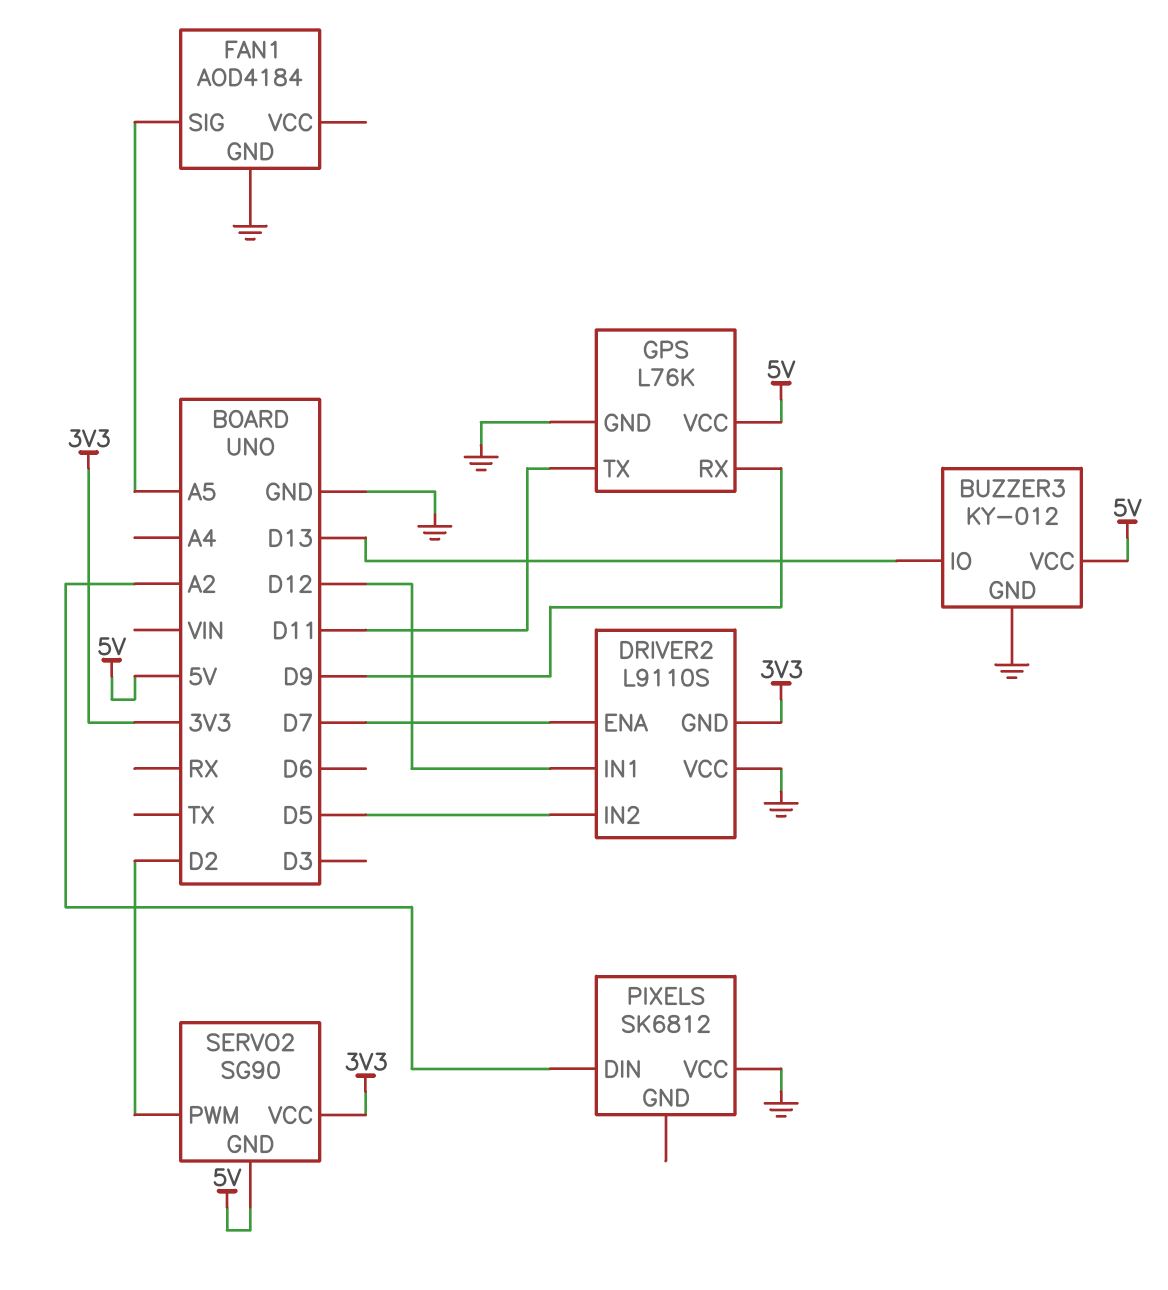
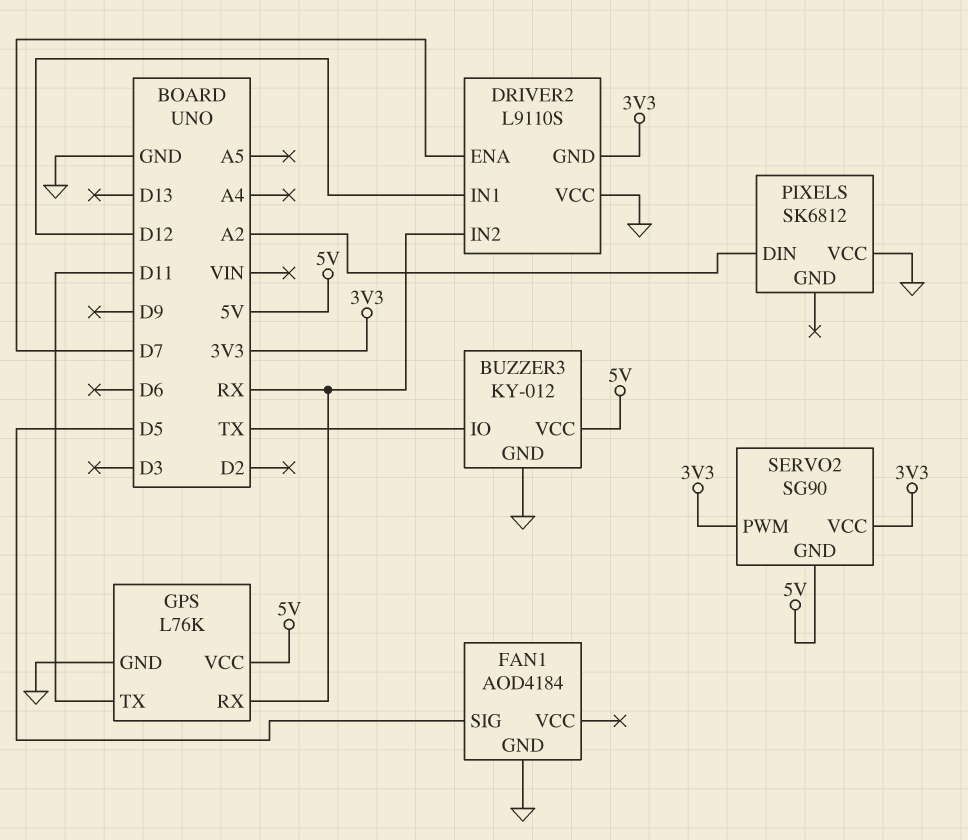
BUZZER3 pin IO: D13 -> TX
DRIVER2 pin IN2: D5 -> RX
FAN1 pin SIG: A5 -> D5
GPS pin RX: D9 -> RX
SERVO2 pin PWM: D2 -> 3V3

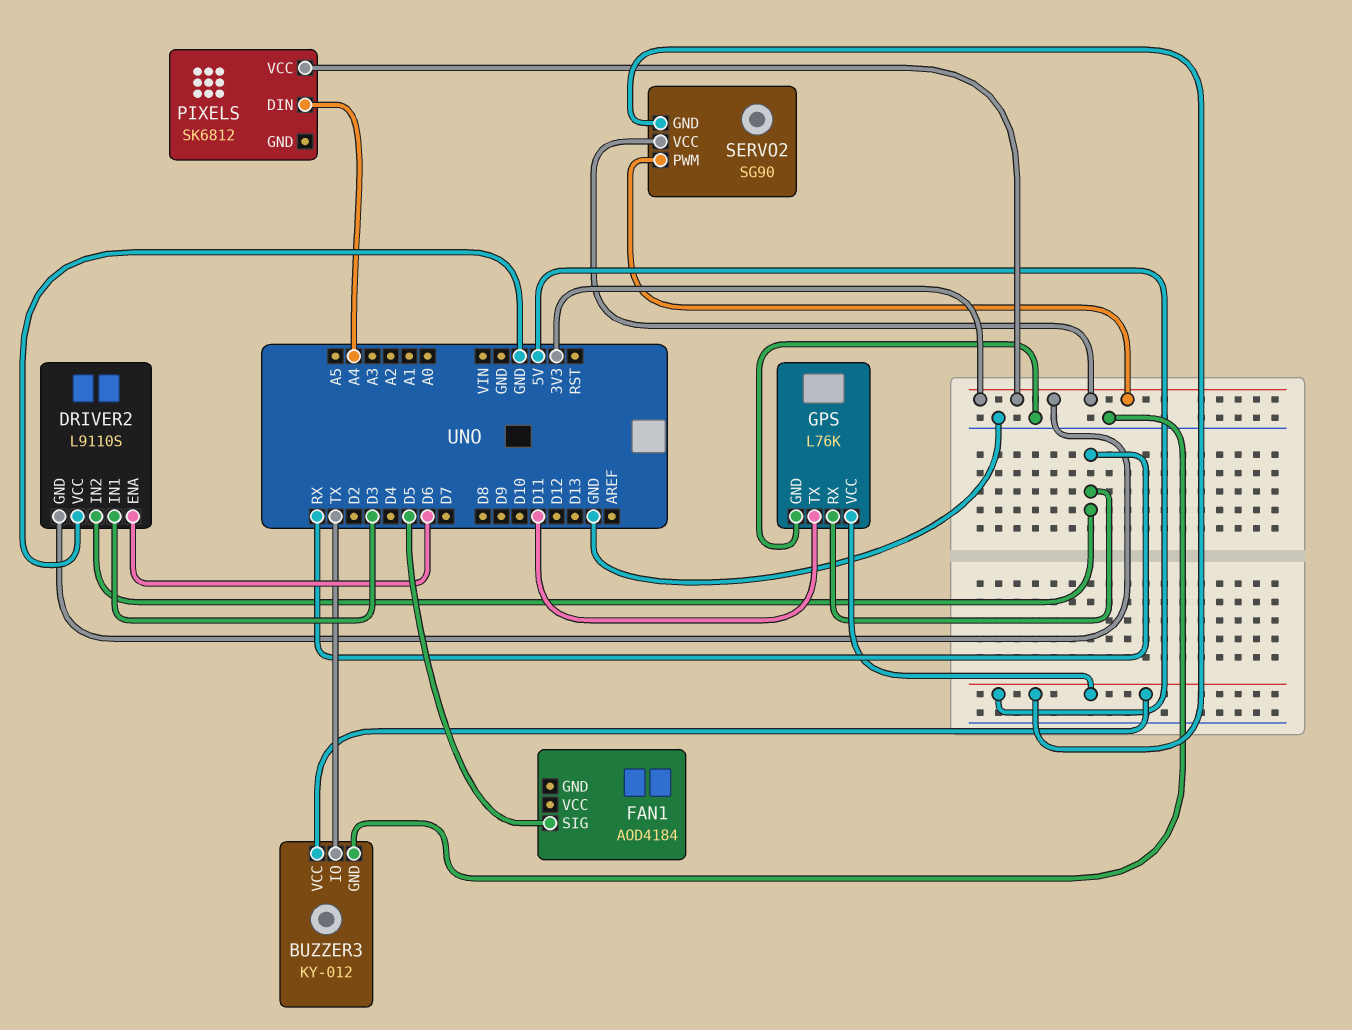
DRIVER2 pin ENA: D7 -> D6
DRIVER2 pin IN1: D12 -> D3
FAN1 pin GND: GND -> none
PIXELS pin DIN: A2 -> A4
PIXELS pin VCC: GND -> 3V3

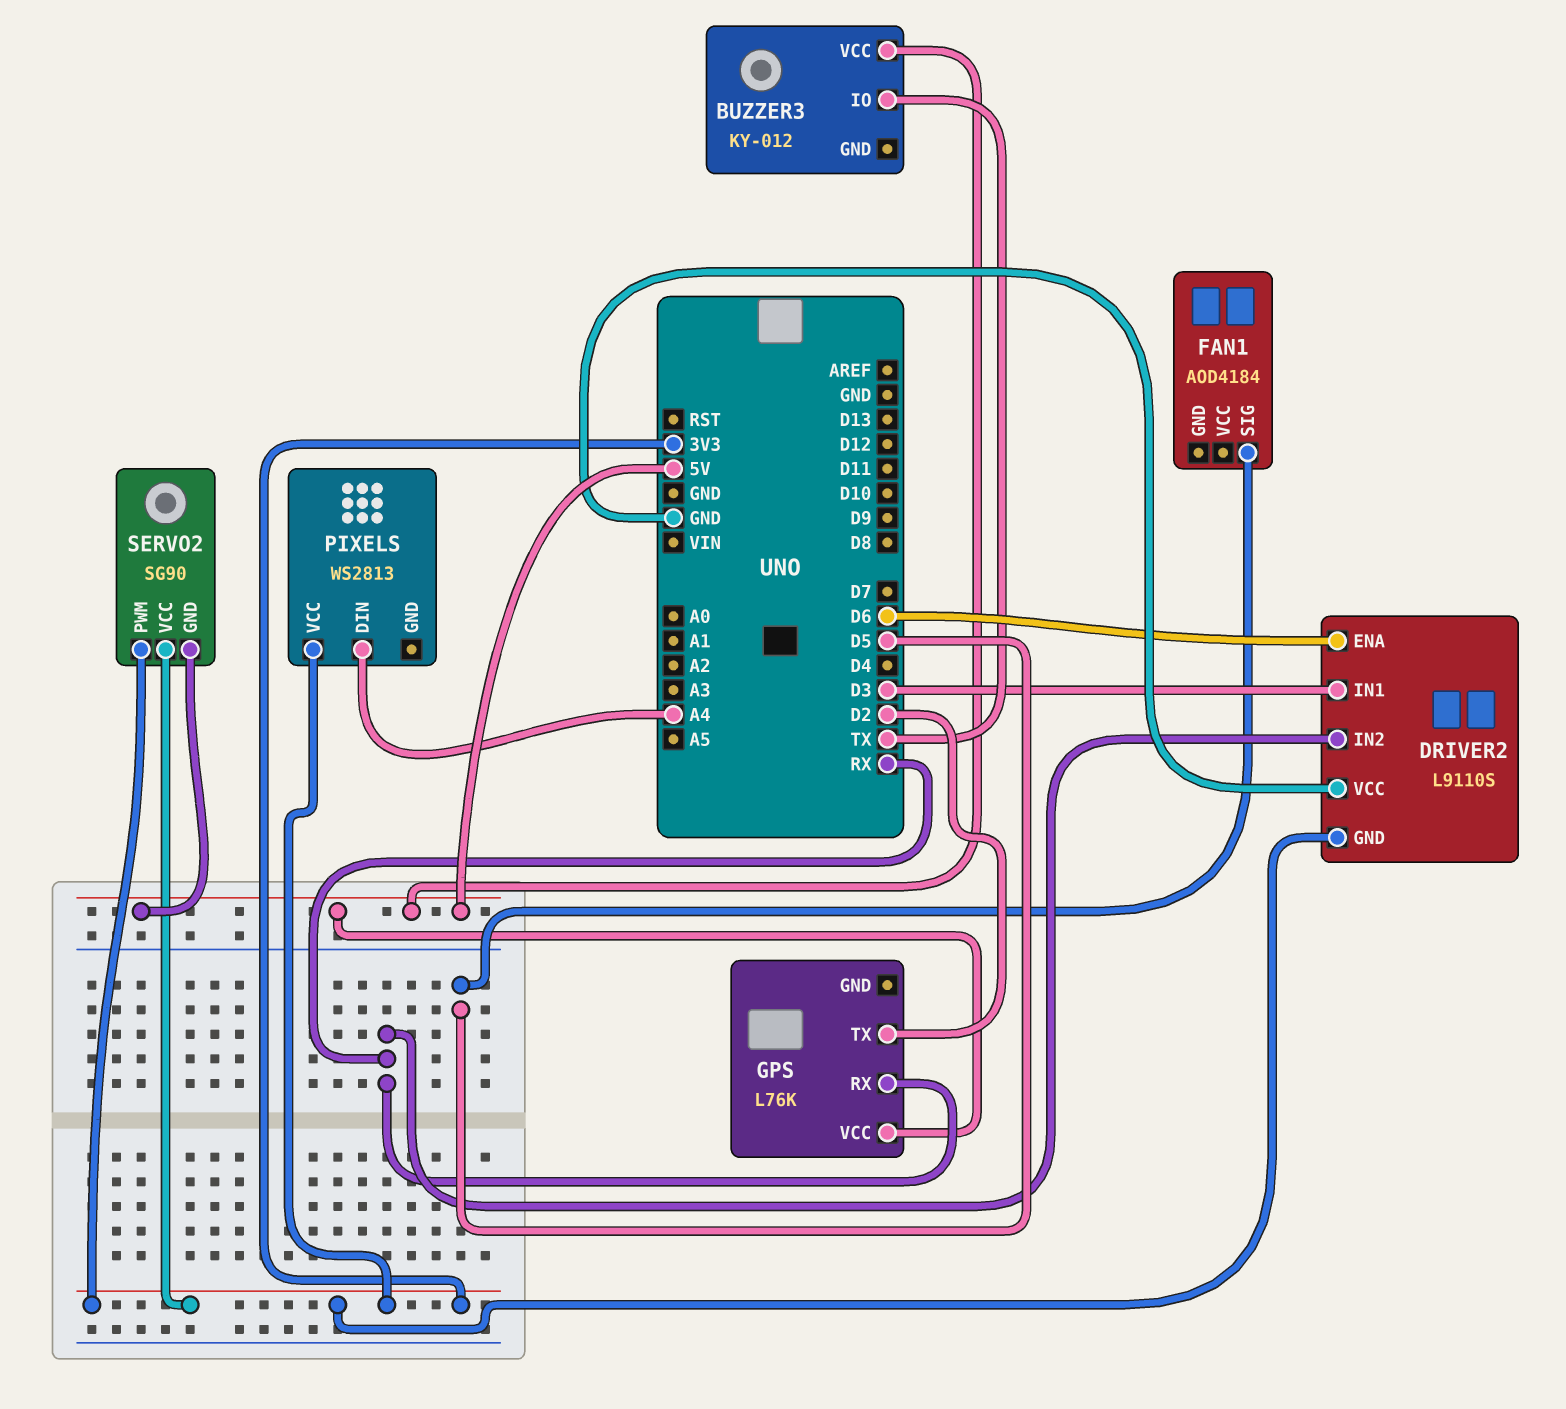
BUZZER3 pin GND: GND -> none
GPS pin GND: GND -> none
GPS pin TX: D11 -> D2
PIXELS: SK6812 -> WS2813

